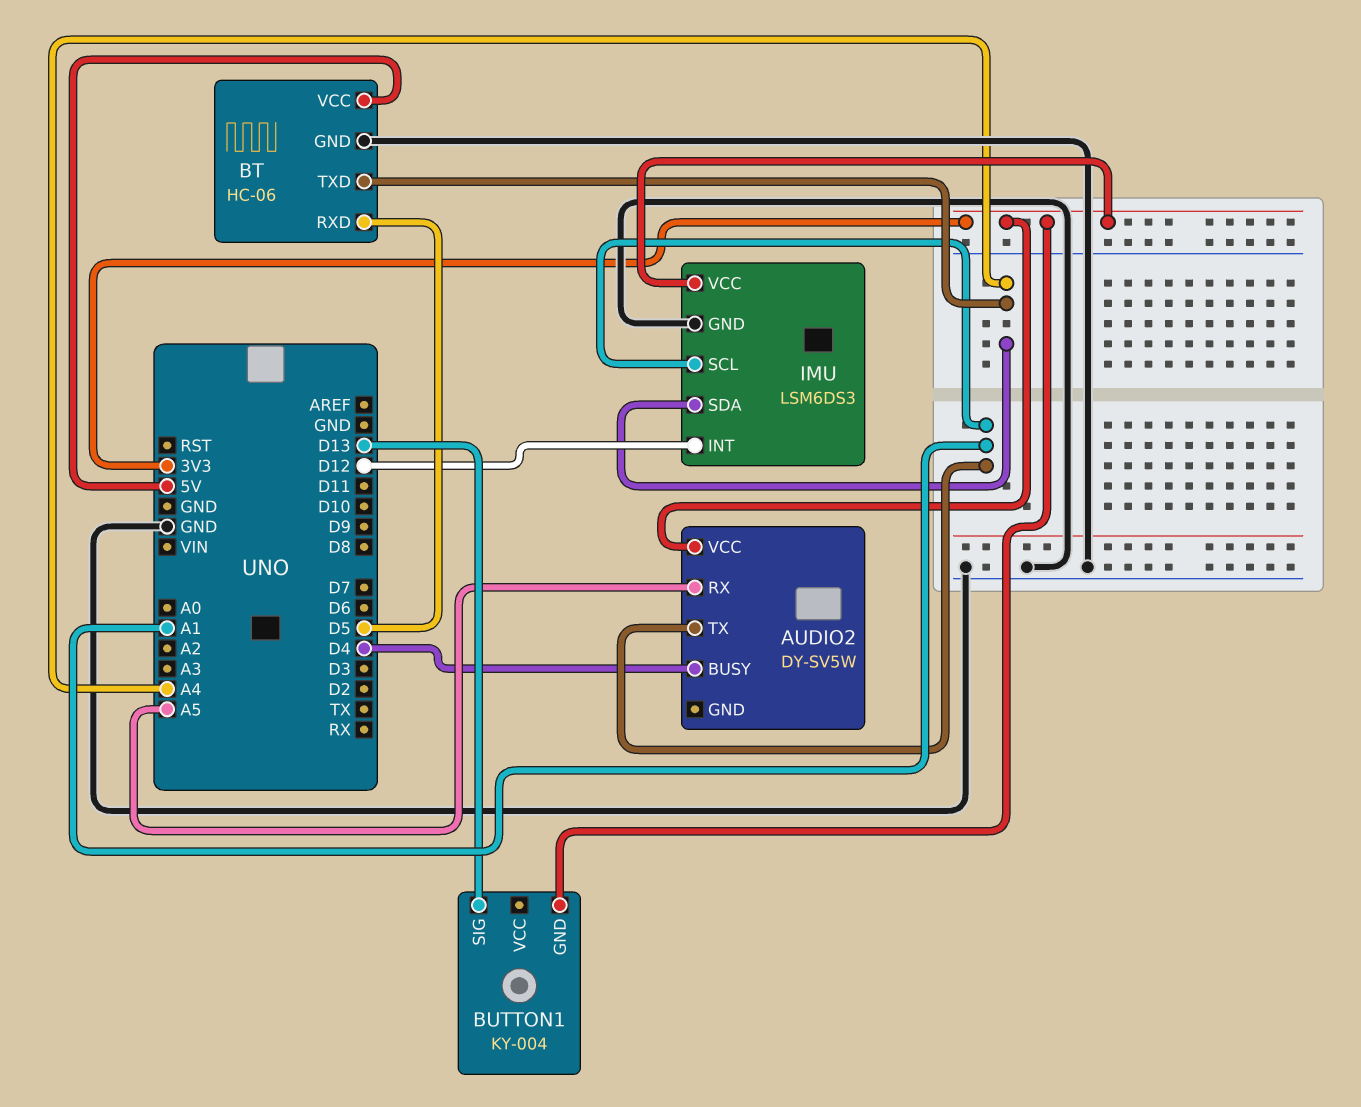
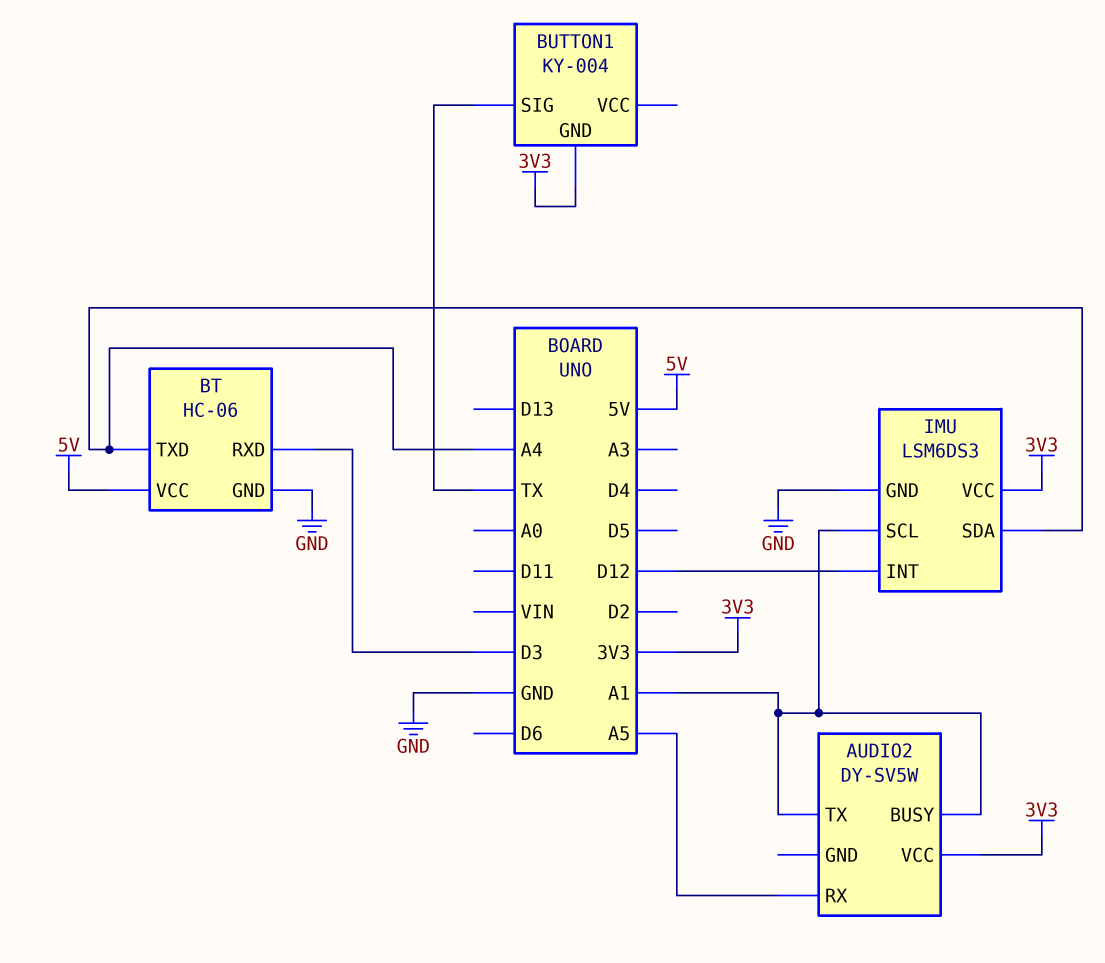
AUDIO2 pin BUSY: D4 -> A1
BT pin RXD: D5 -> D3
BUTTON1 pin SIG: D13 -> TX

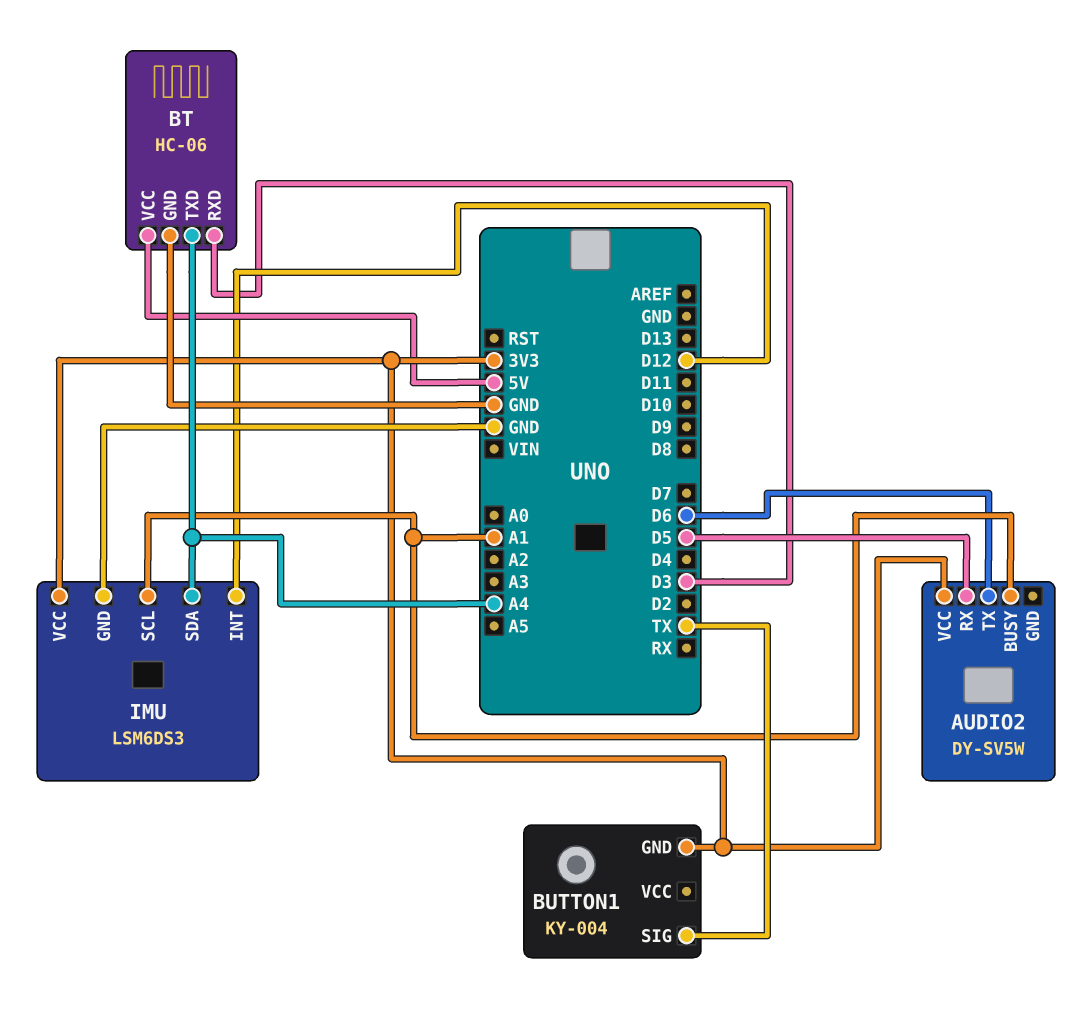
AUDIO2 pin RX: A5 -> D5
AUDIO2 pin TX: A1 -> D6

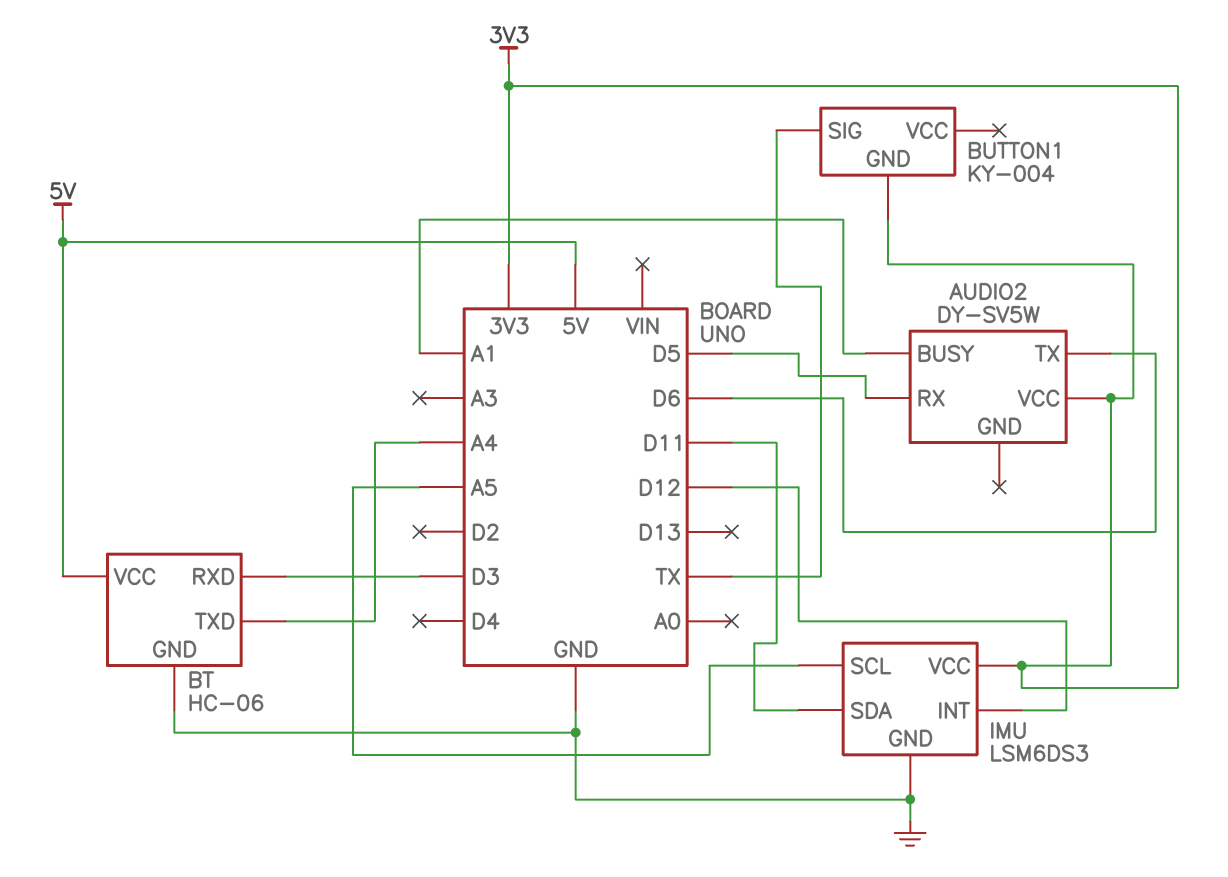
IMU pin SCL: A1 -> A5
IMU pin SDA: A4 -> D11

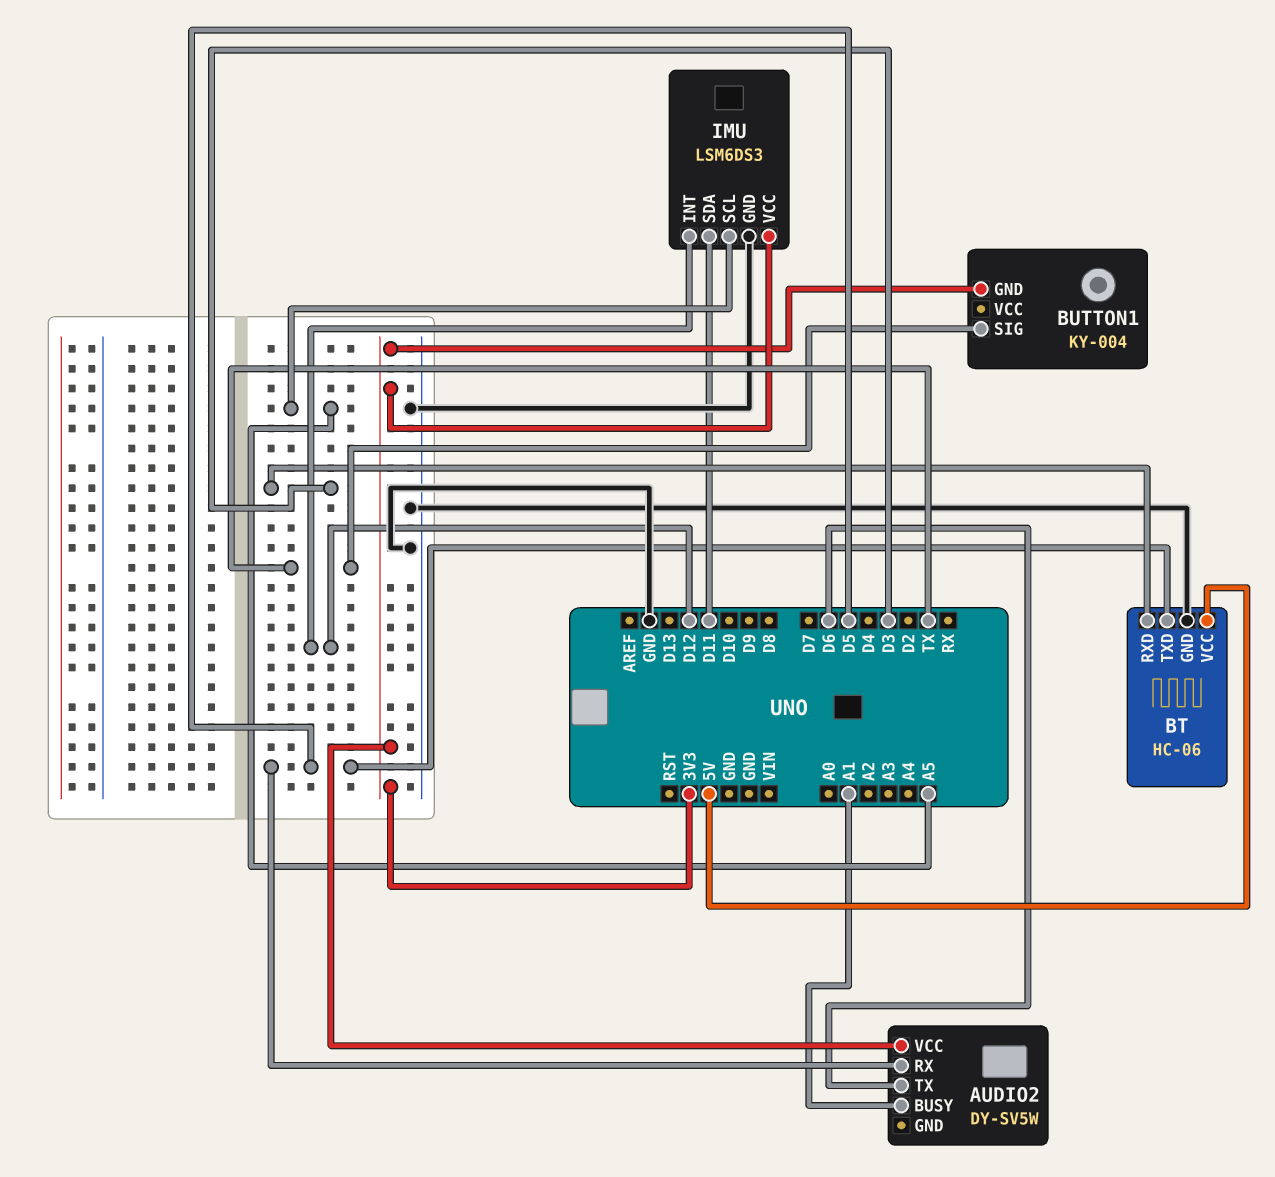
BT pin TXD: A4 -> D5

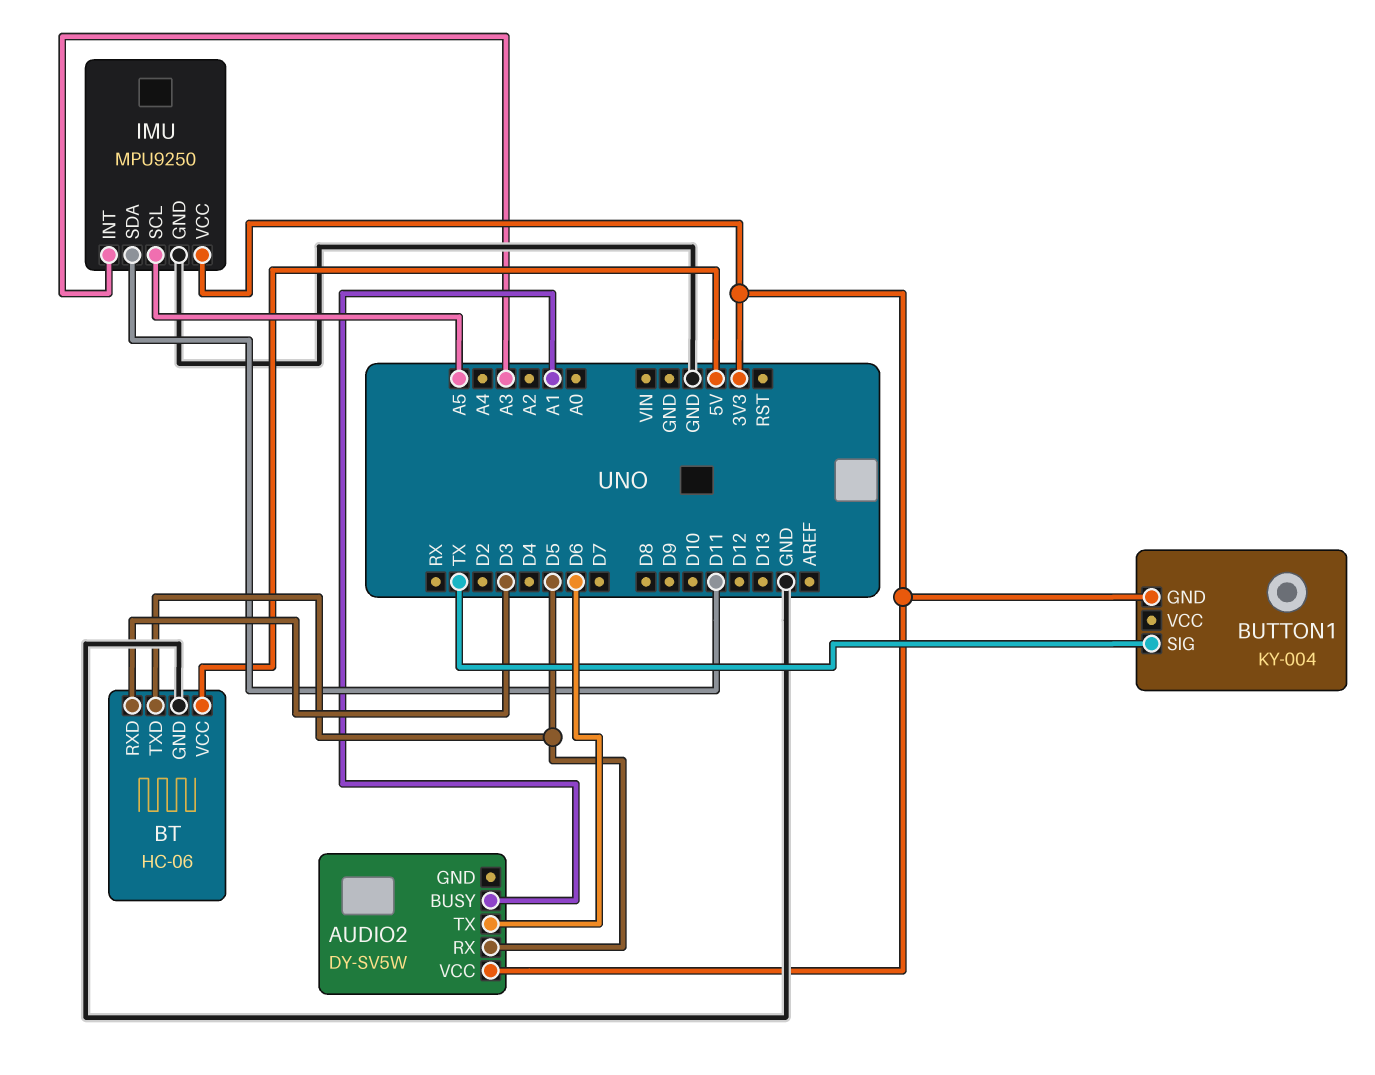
IMU: LSM6DS3 -> MPU9250
IMU pin INT: D12 -> A3

